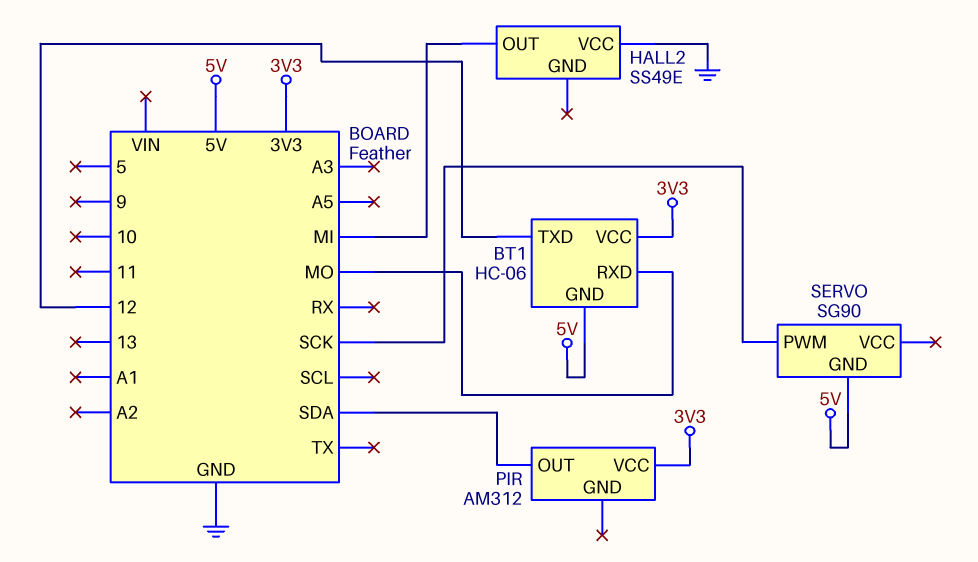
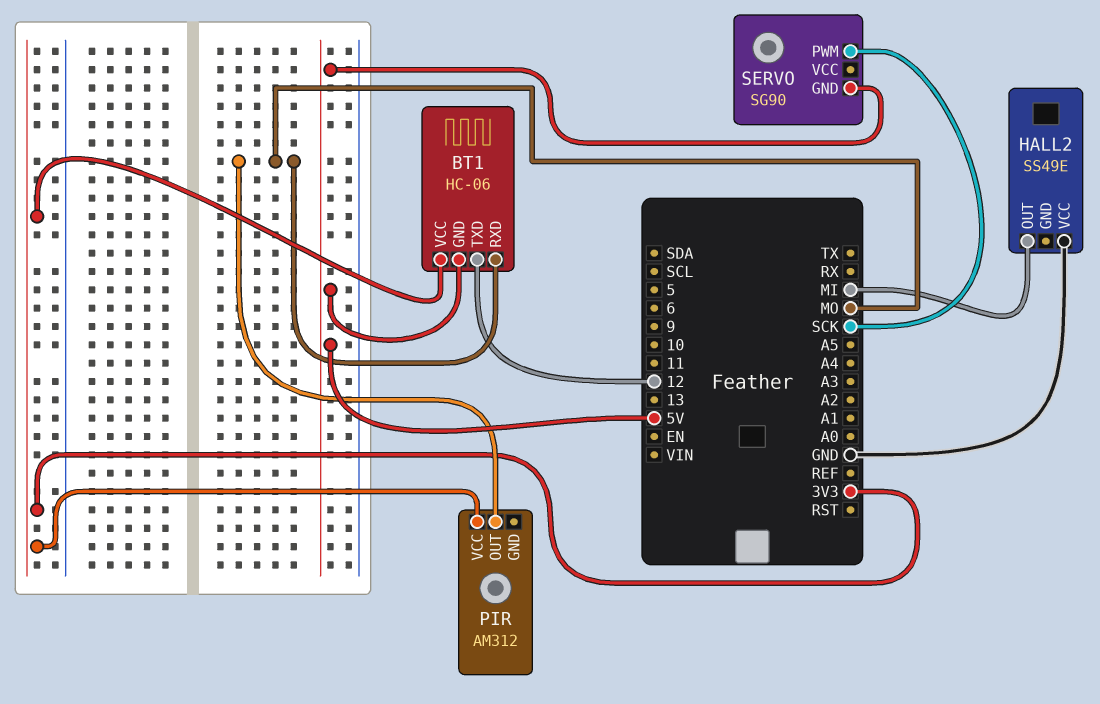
PIR pin OUT: SDA -> MO

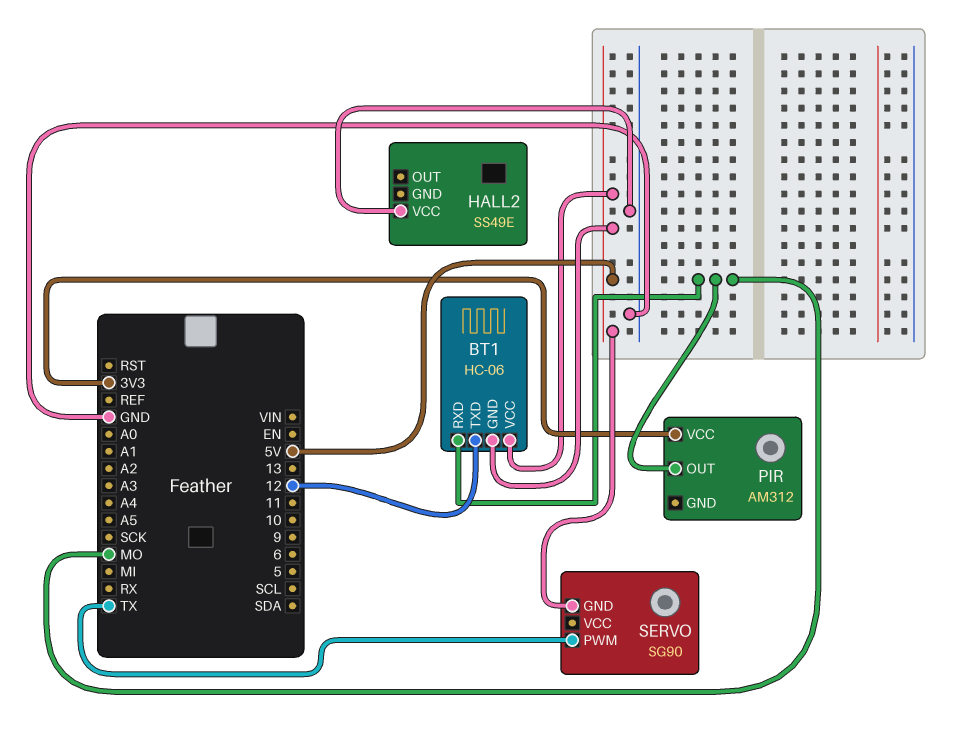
BT1 pin VCC: 3V3 -> 5V
HALL2 pin OUT: MI -> none
SERVO pin PWM: SCK -> TX

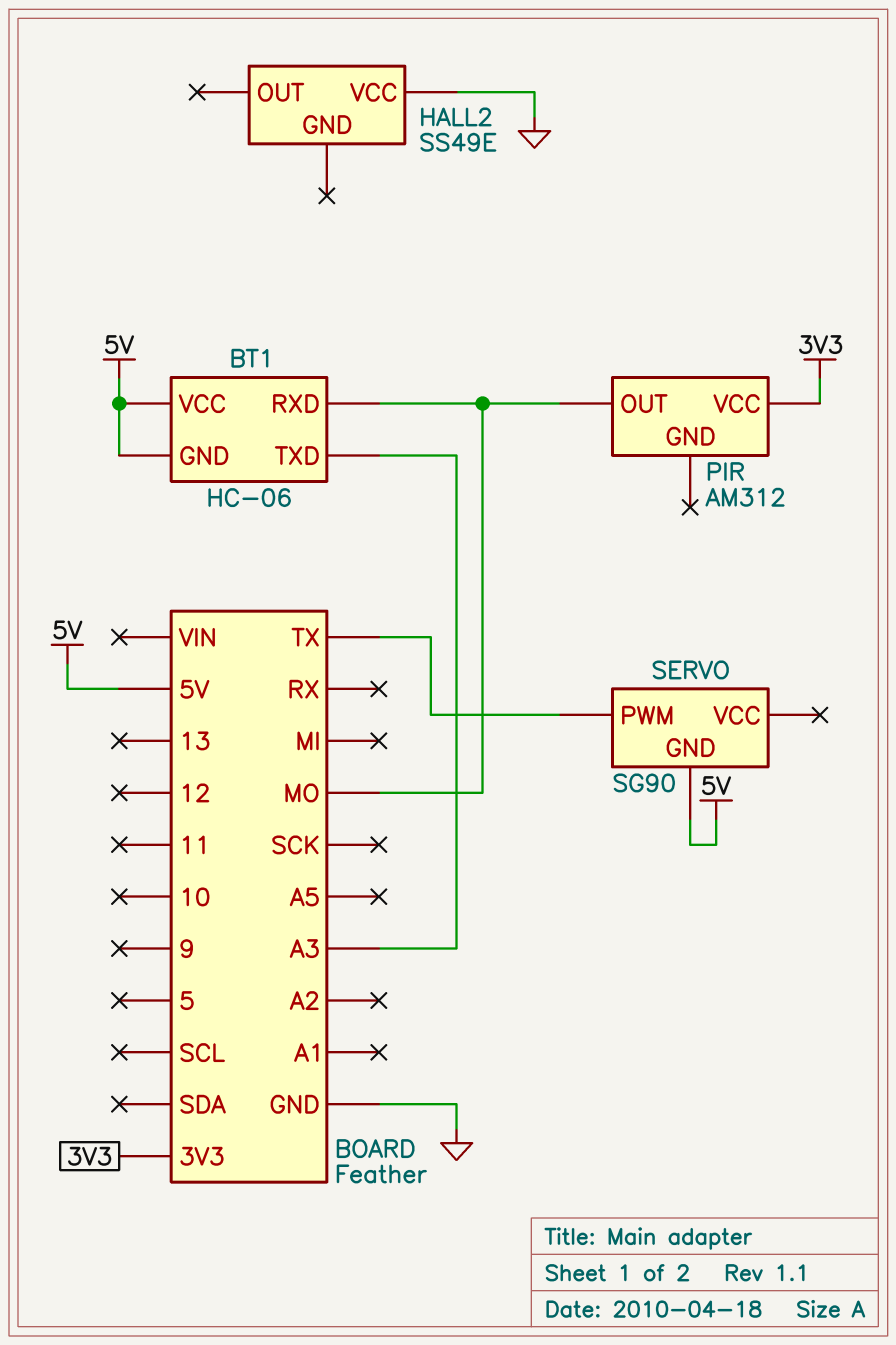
BT1 pin TXD: 12 -> A3

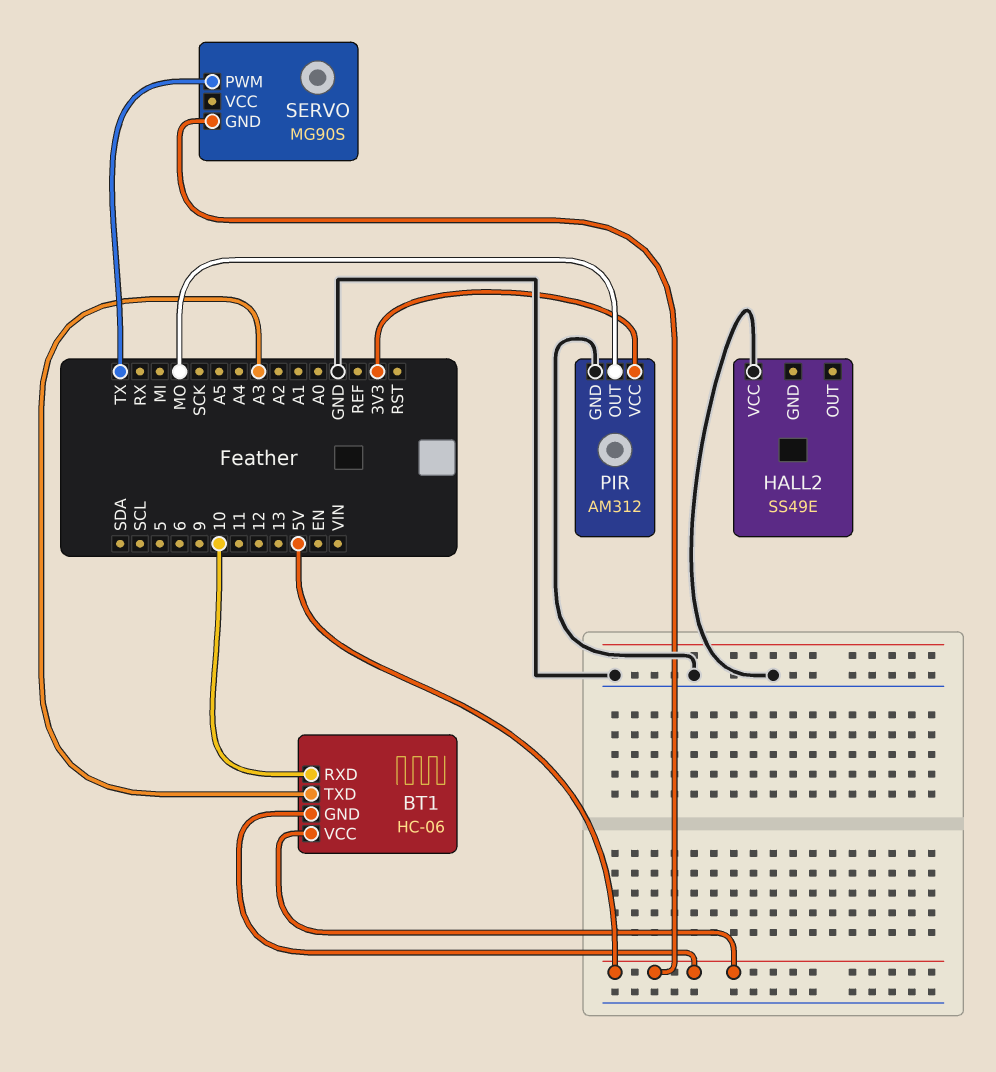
BT1 pin RXD: MO -> 10
PIR pin GND: none -> GND
SERVO: SG90 -> MG90S

